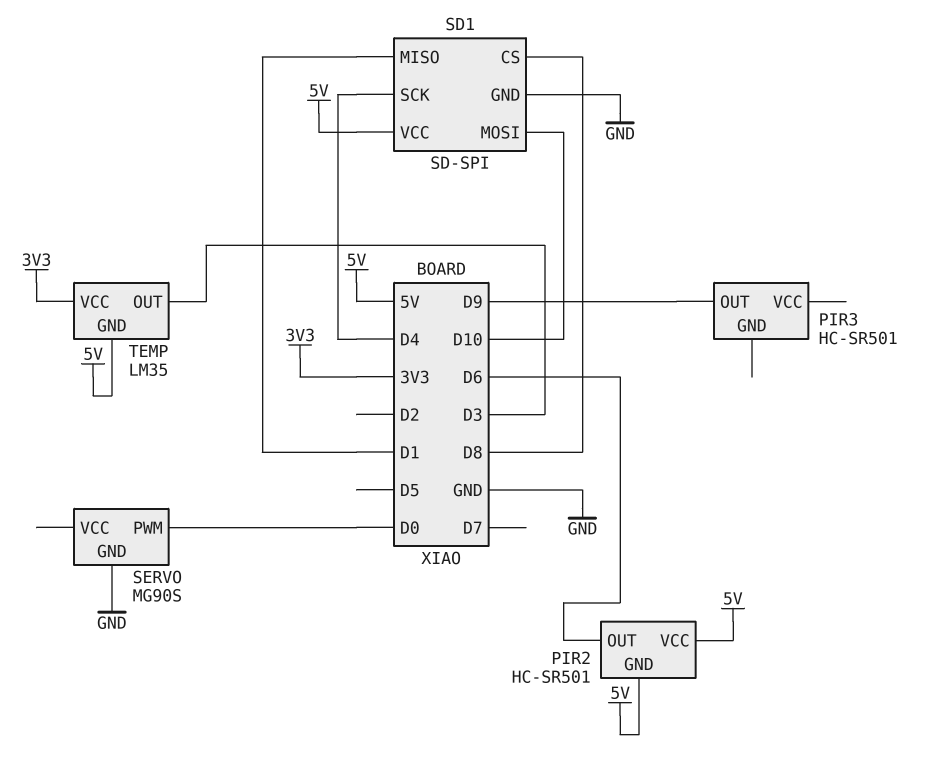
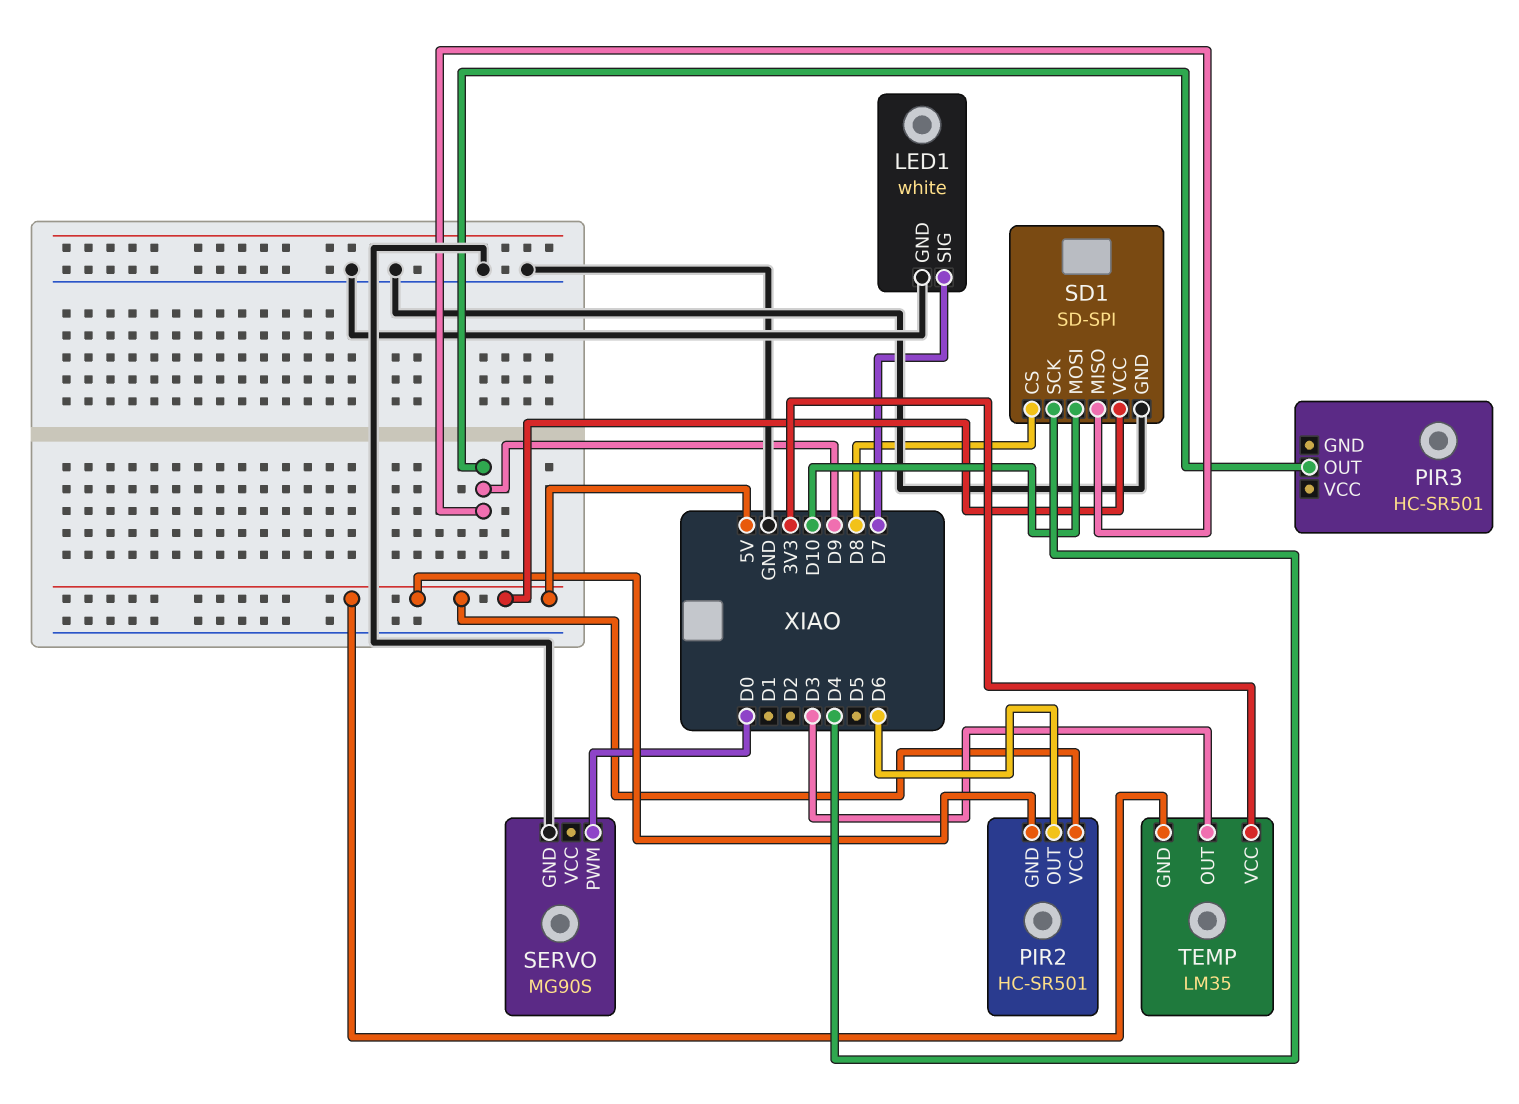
LED1: none -> white
LED1 pin GND: none -> GND
LED1 pin SIG: none -> D7
SD1 pin MISO: D1 -> D9

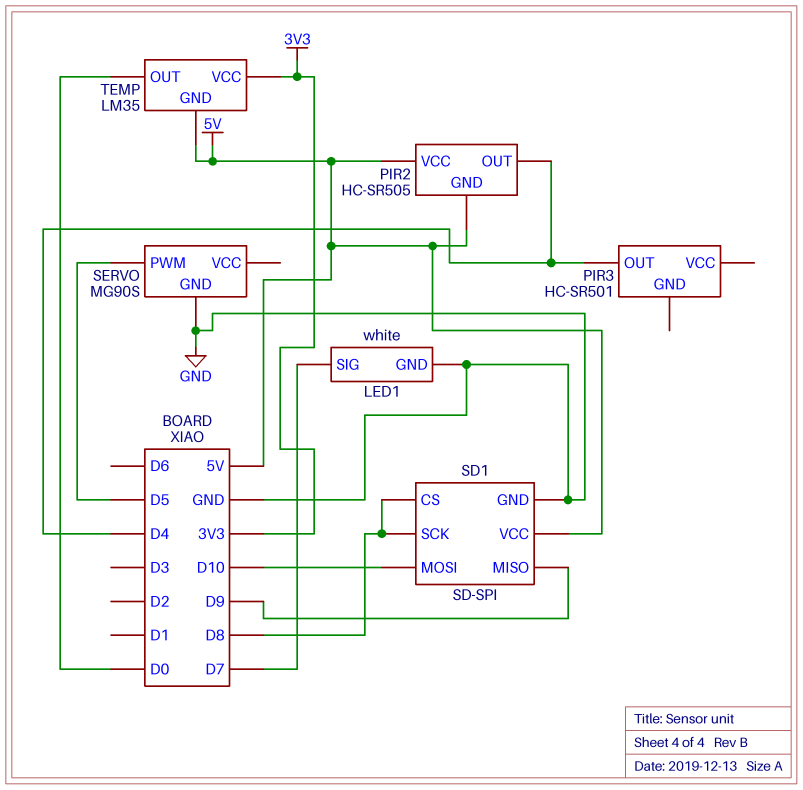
PIR2: HC-SR501 -> HC-SR505
PIR2 pin OUT: D6 -> D4
PIR3 pin OUT: D9 -> D4
SD1 pin SCK: D4 -> D8
SERVO pin PWM: D0 -> D5
TEMP pin OUT: D3 -> D0

